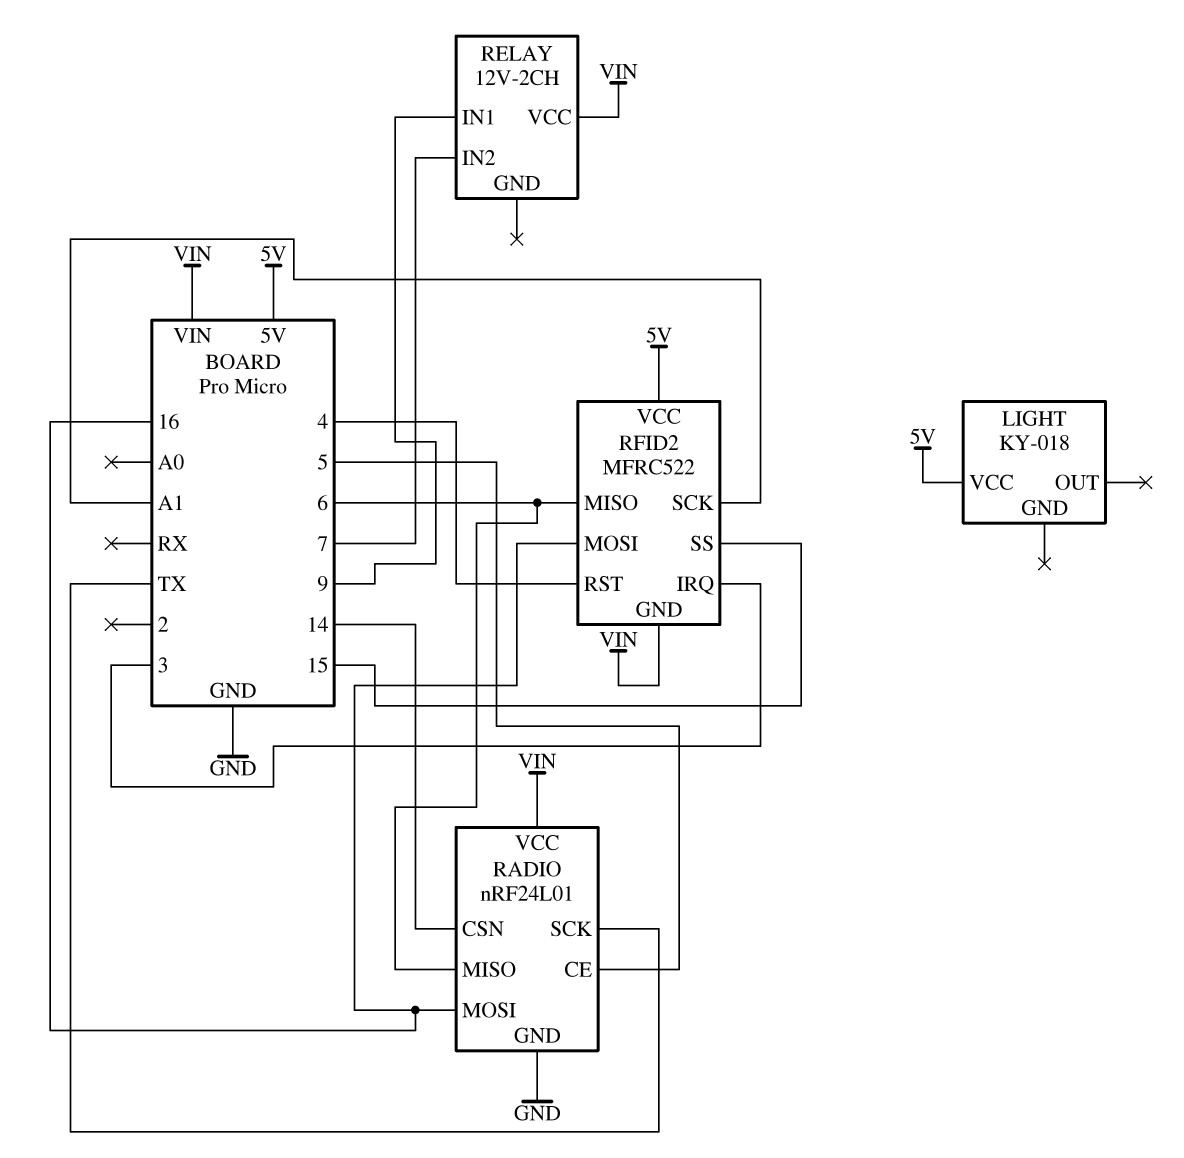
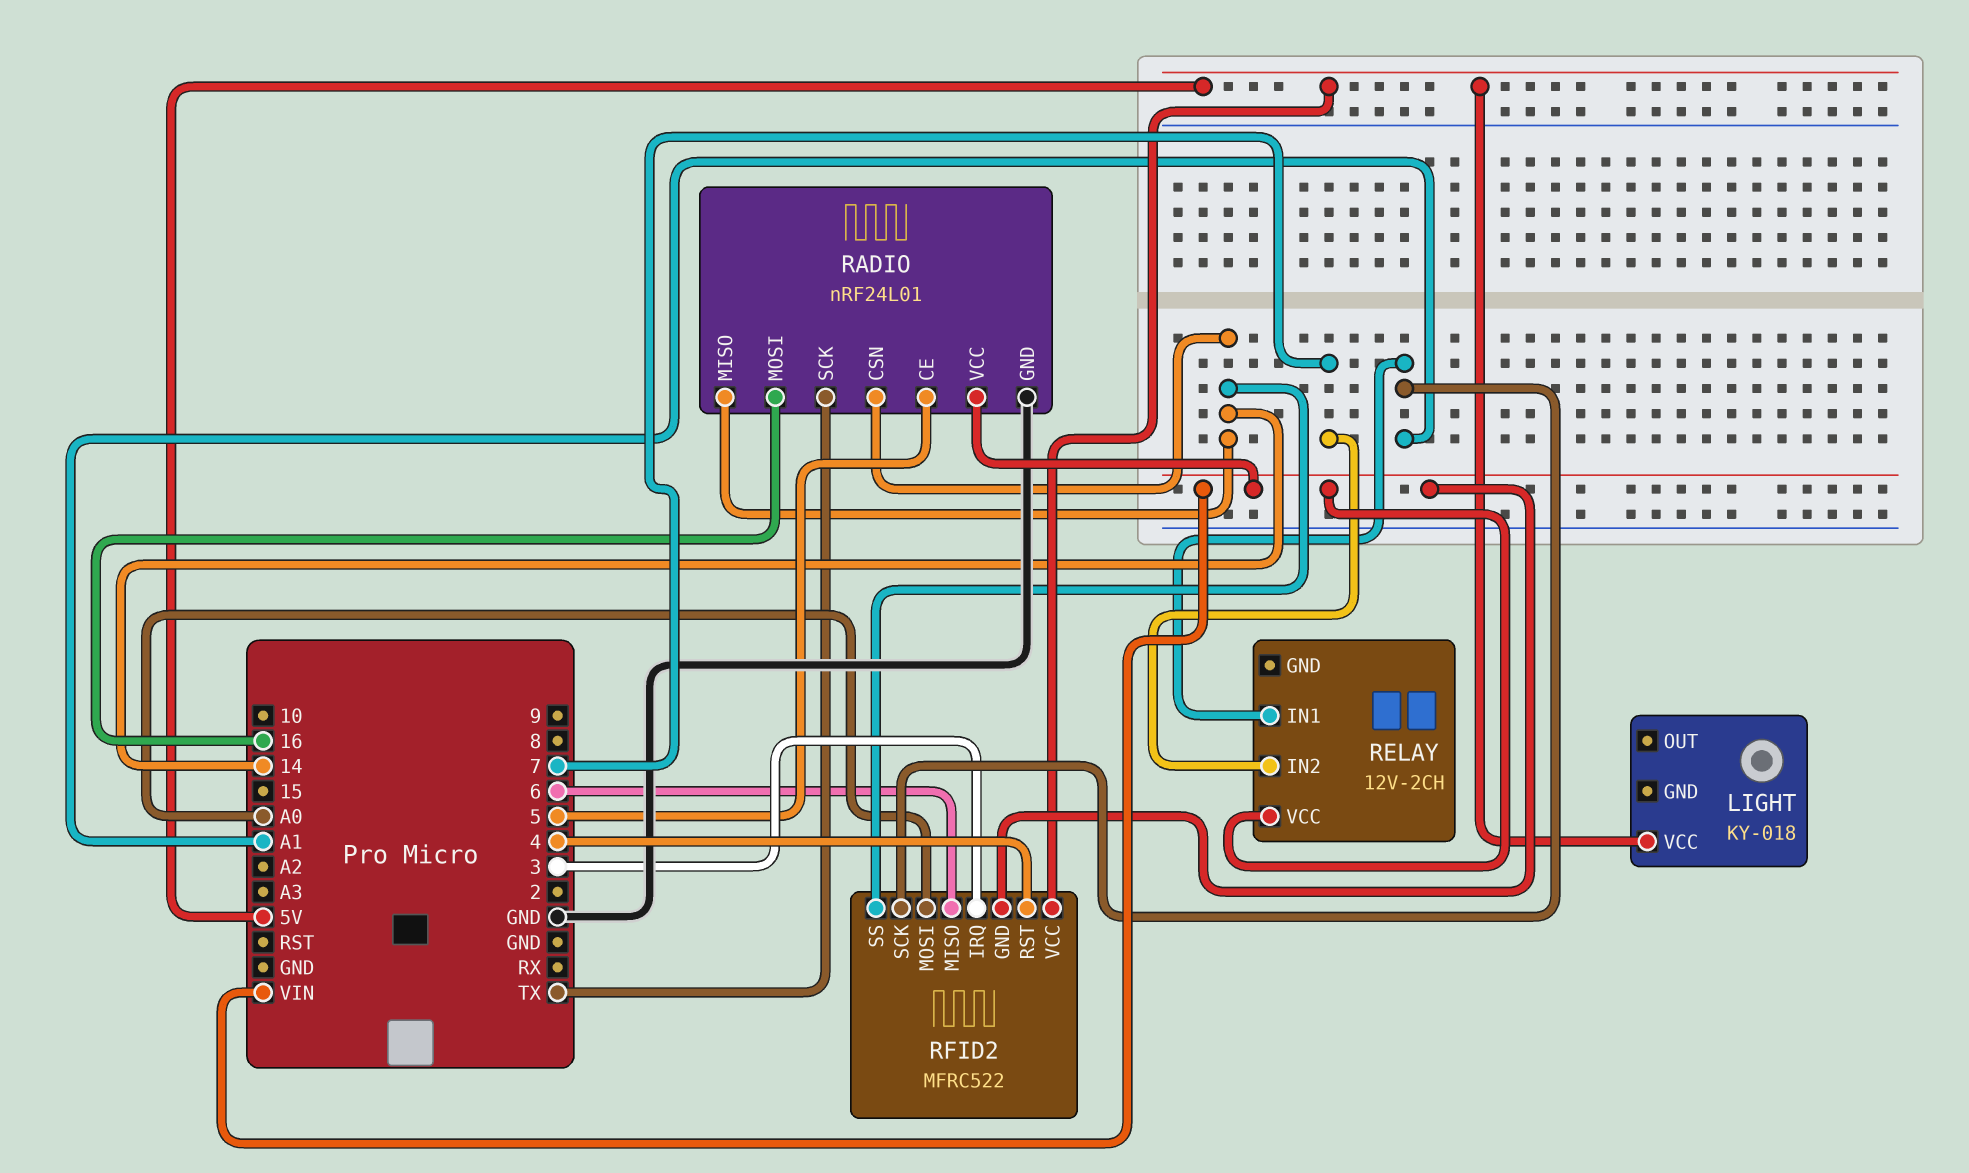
RADIO pin MISO: 6 -> 14
RELAY pin IN1: 9 -> A1
RFID2 pin MOSI: 16 -> A0
RFID2 pin SS: 15 -> 14

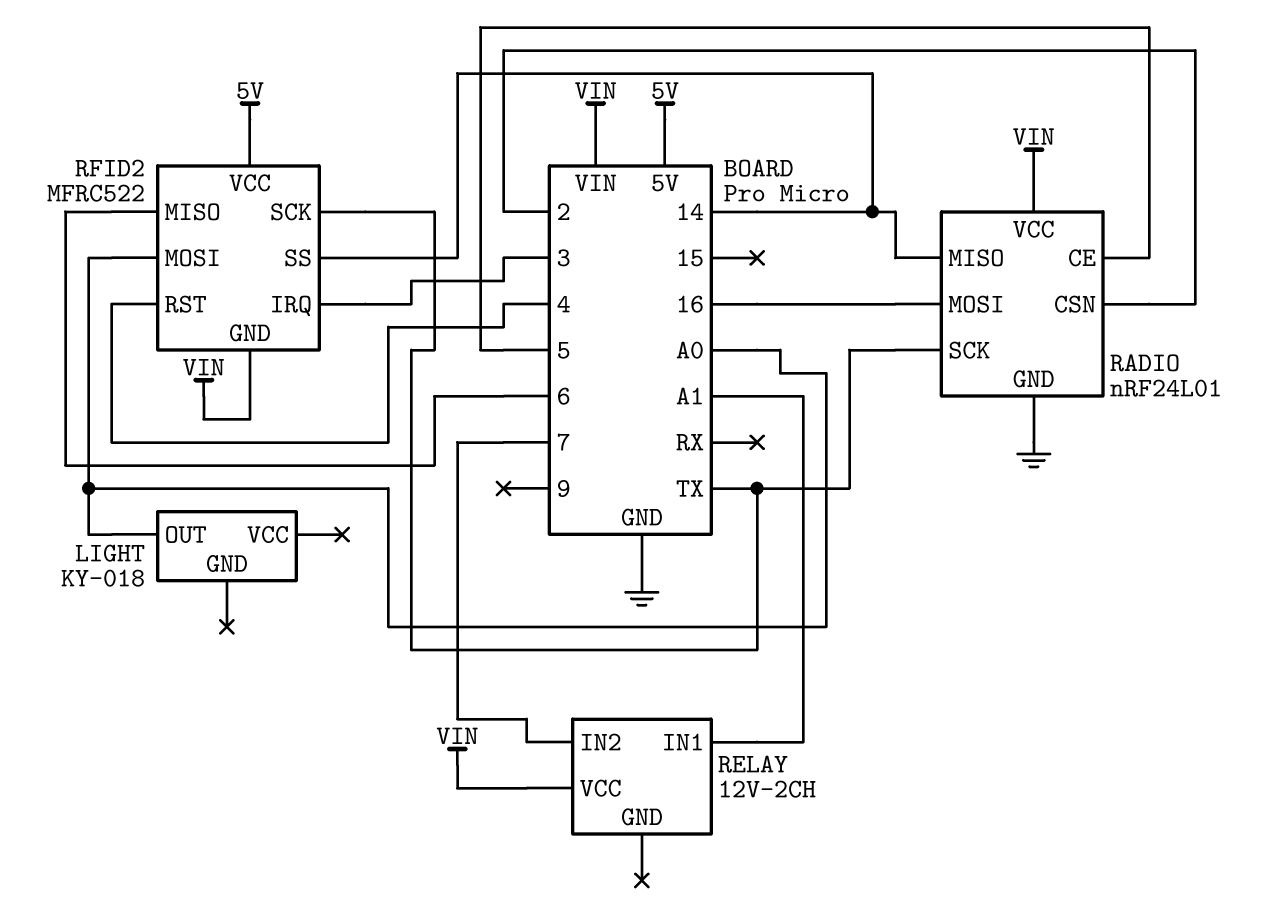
LIGHT pin OUT: none -> A0
LIGHT pin VCC: 5V -> none
RADIO pin CSN: 14 -> 2
RFID2 pin SCK: A1 -> TX

